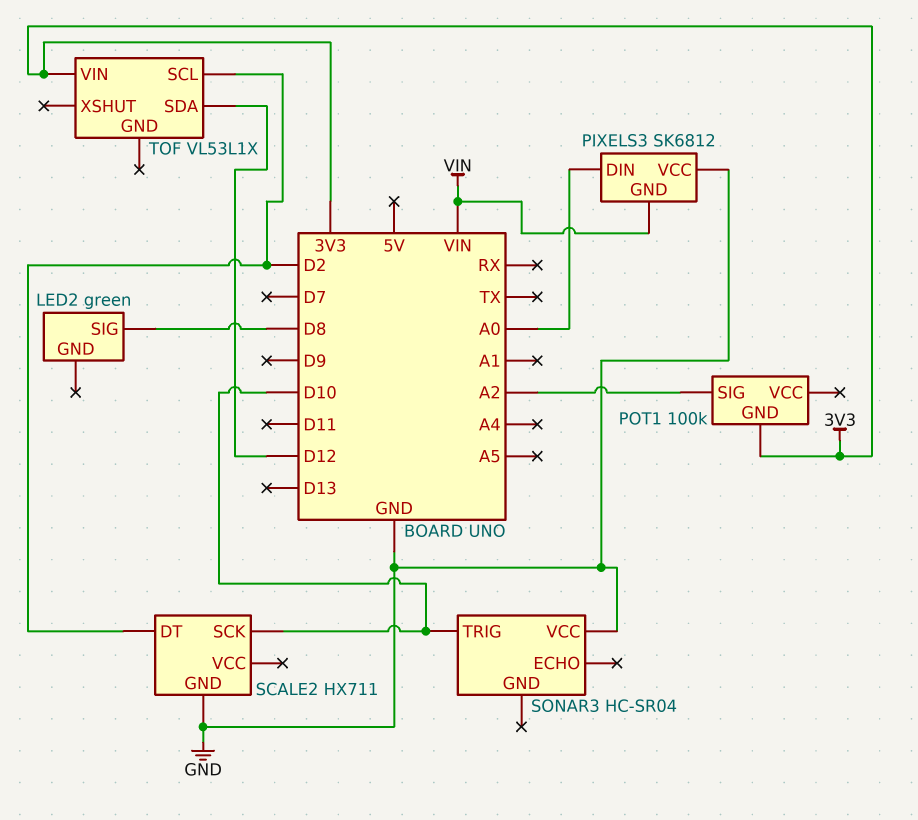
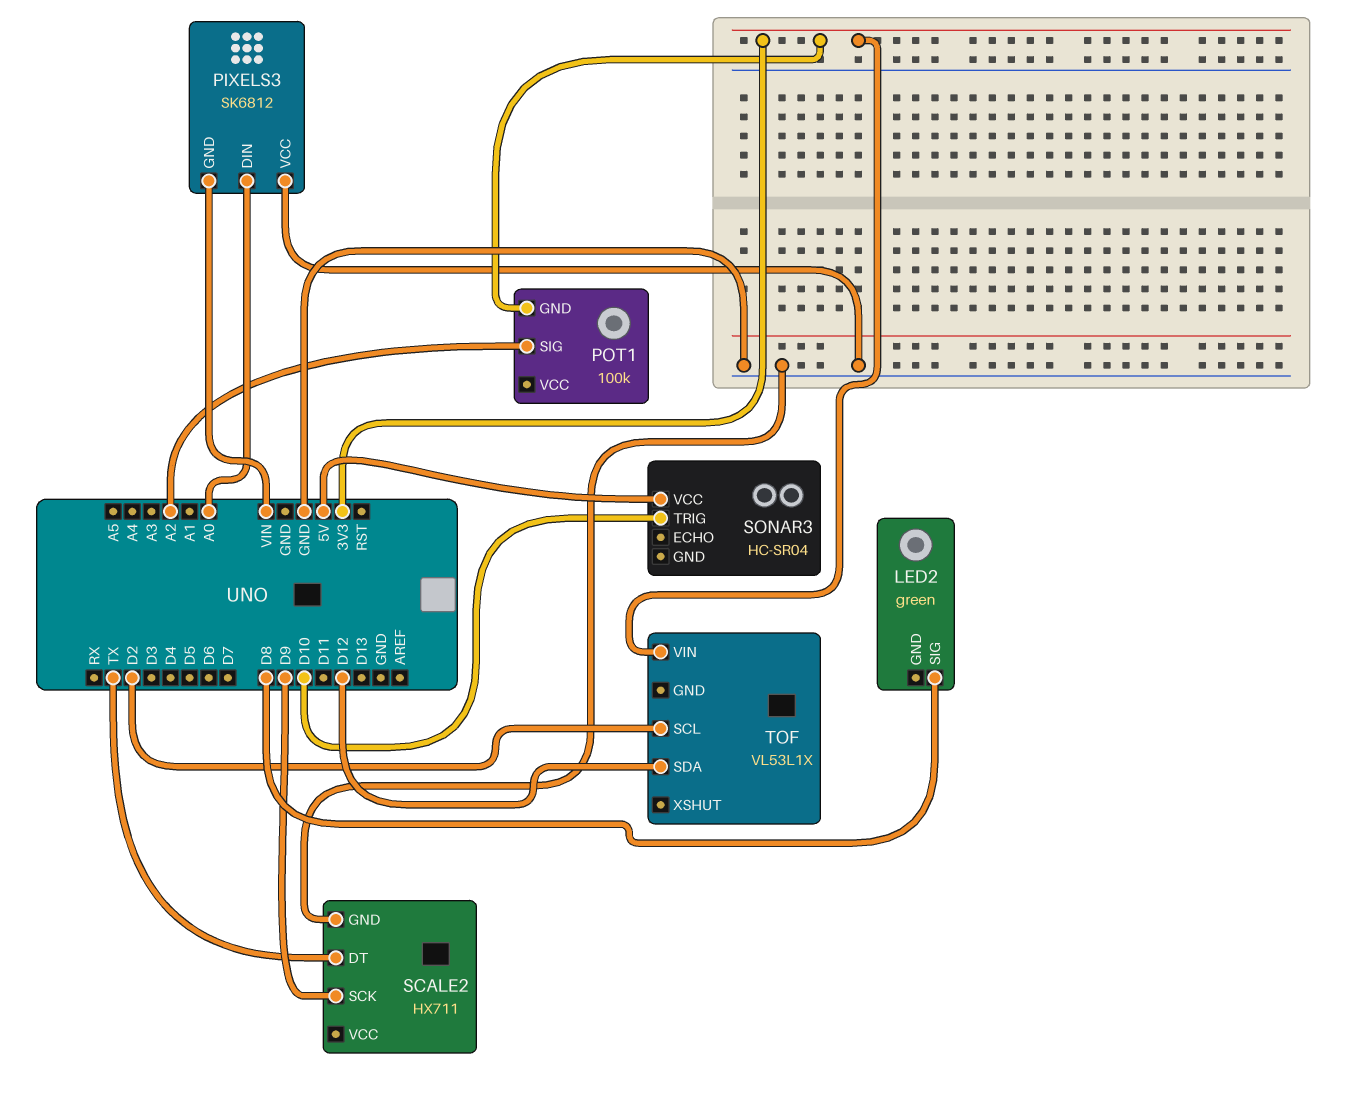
SCALE2 pin DT: D2 -> TX
SCALE2 pin SCK: D10 -> D9
SONAR3 pin VCC: GND -> 5V

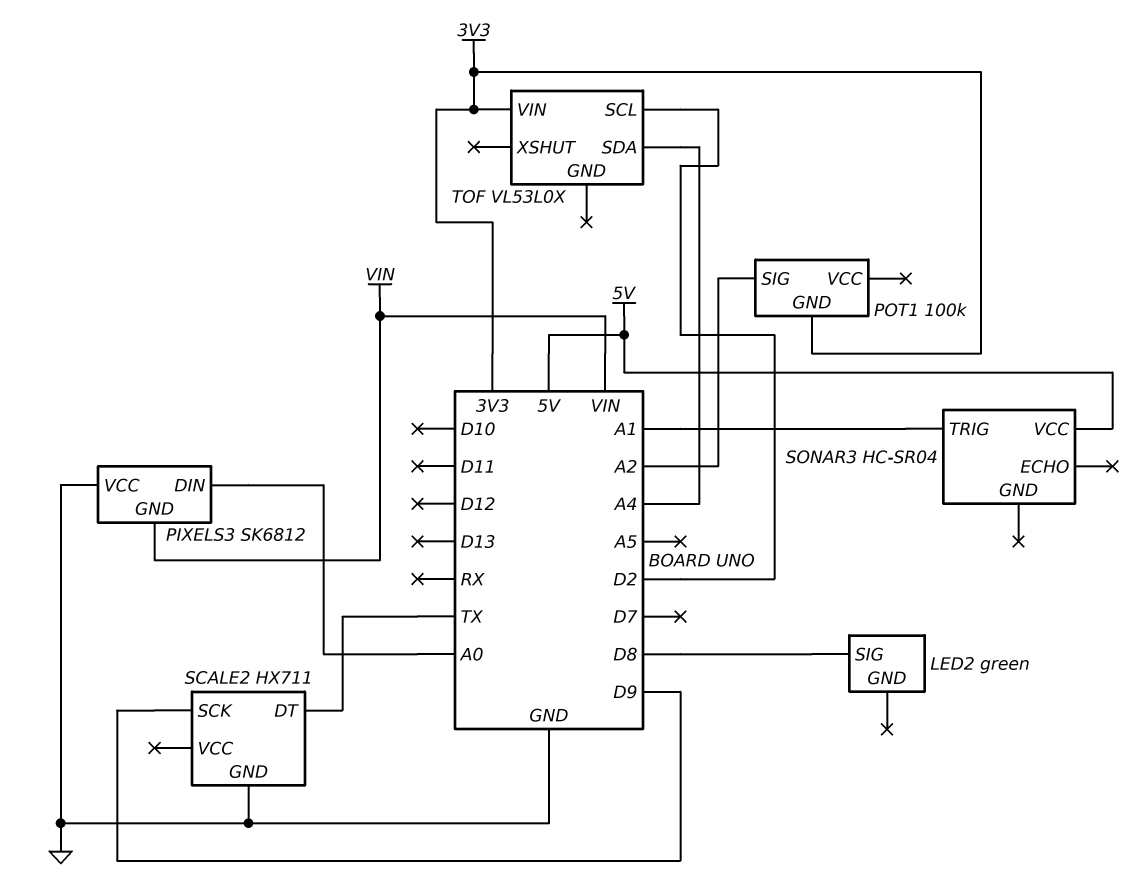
SONAR3 pin TRIG: D10 -> A1
TOF: VL53L1X -> VL53L0X
TOF pin SDA: D12 -> A4

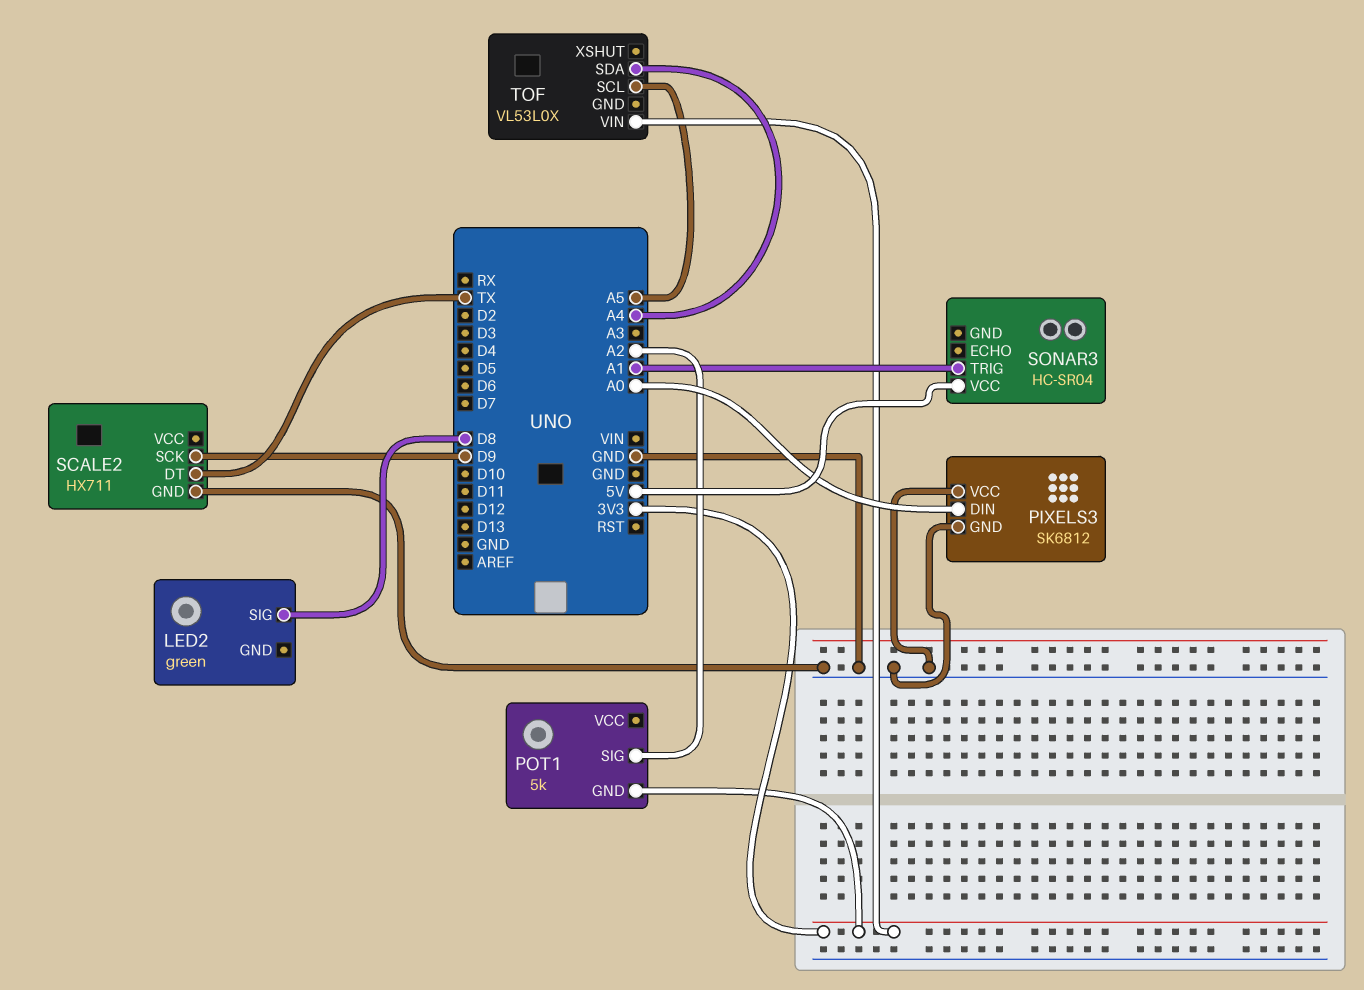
PIXELS3 pin GND: VIN -> GND
POT1: 100k -> 5k
TOF pin SCL: D2 -> A5

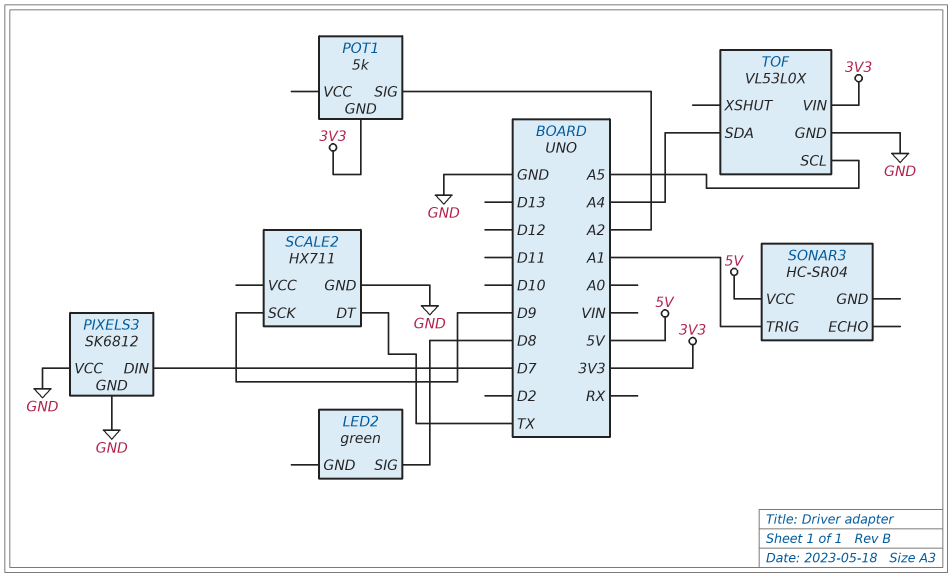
PIXELS3 pin DIN: A0 -> D7
TOF pin GND: none -> GND

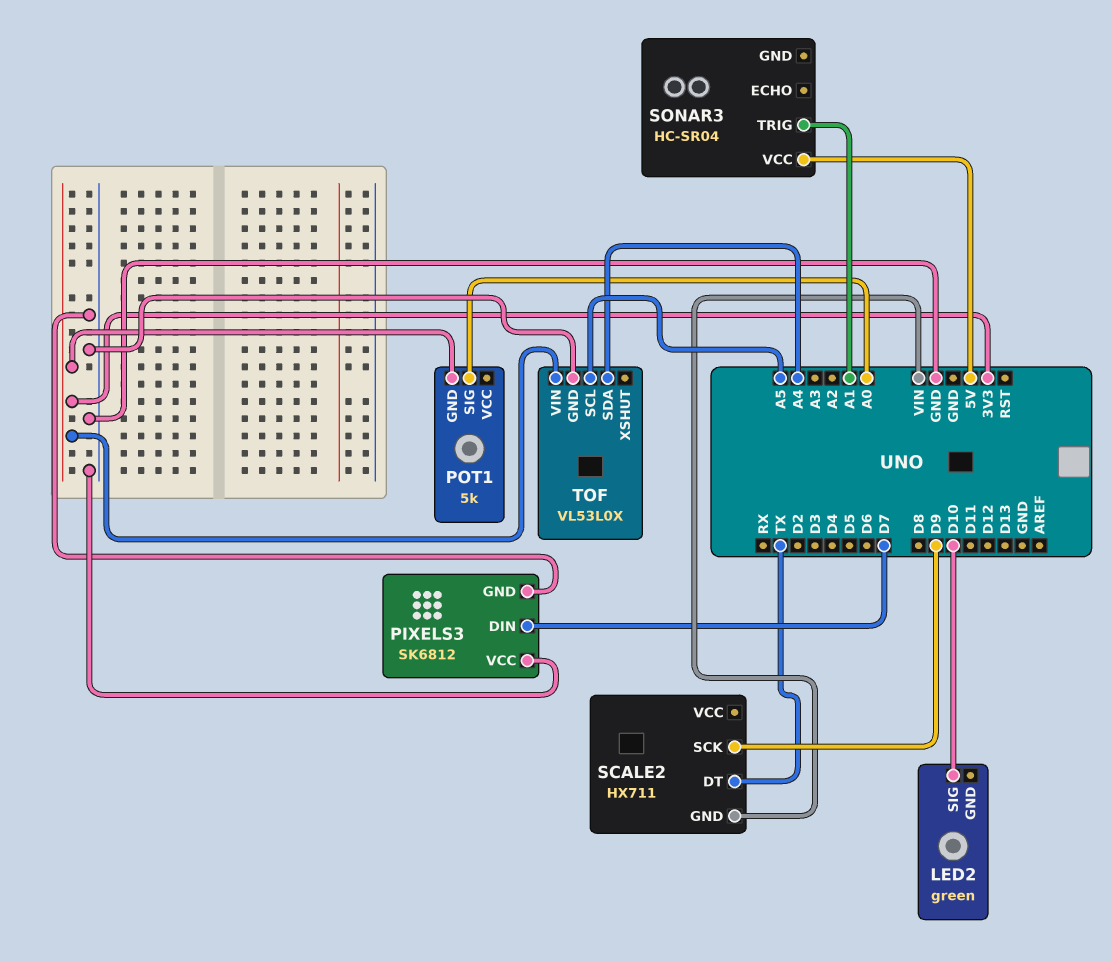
LED2 pin SIG: D8 -> D10
POT1 pin SIG: A2 -> A0
SCALE2 pin GND: GND -> VIN

